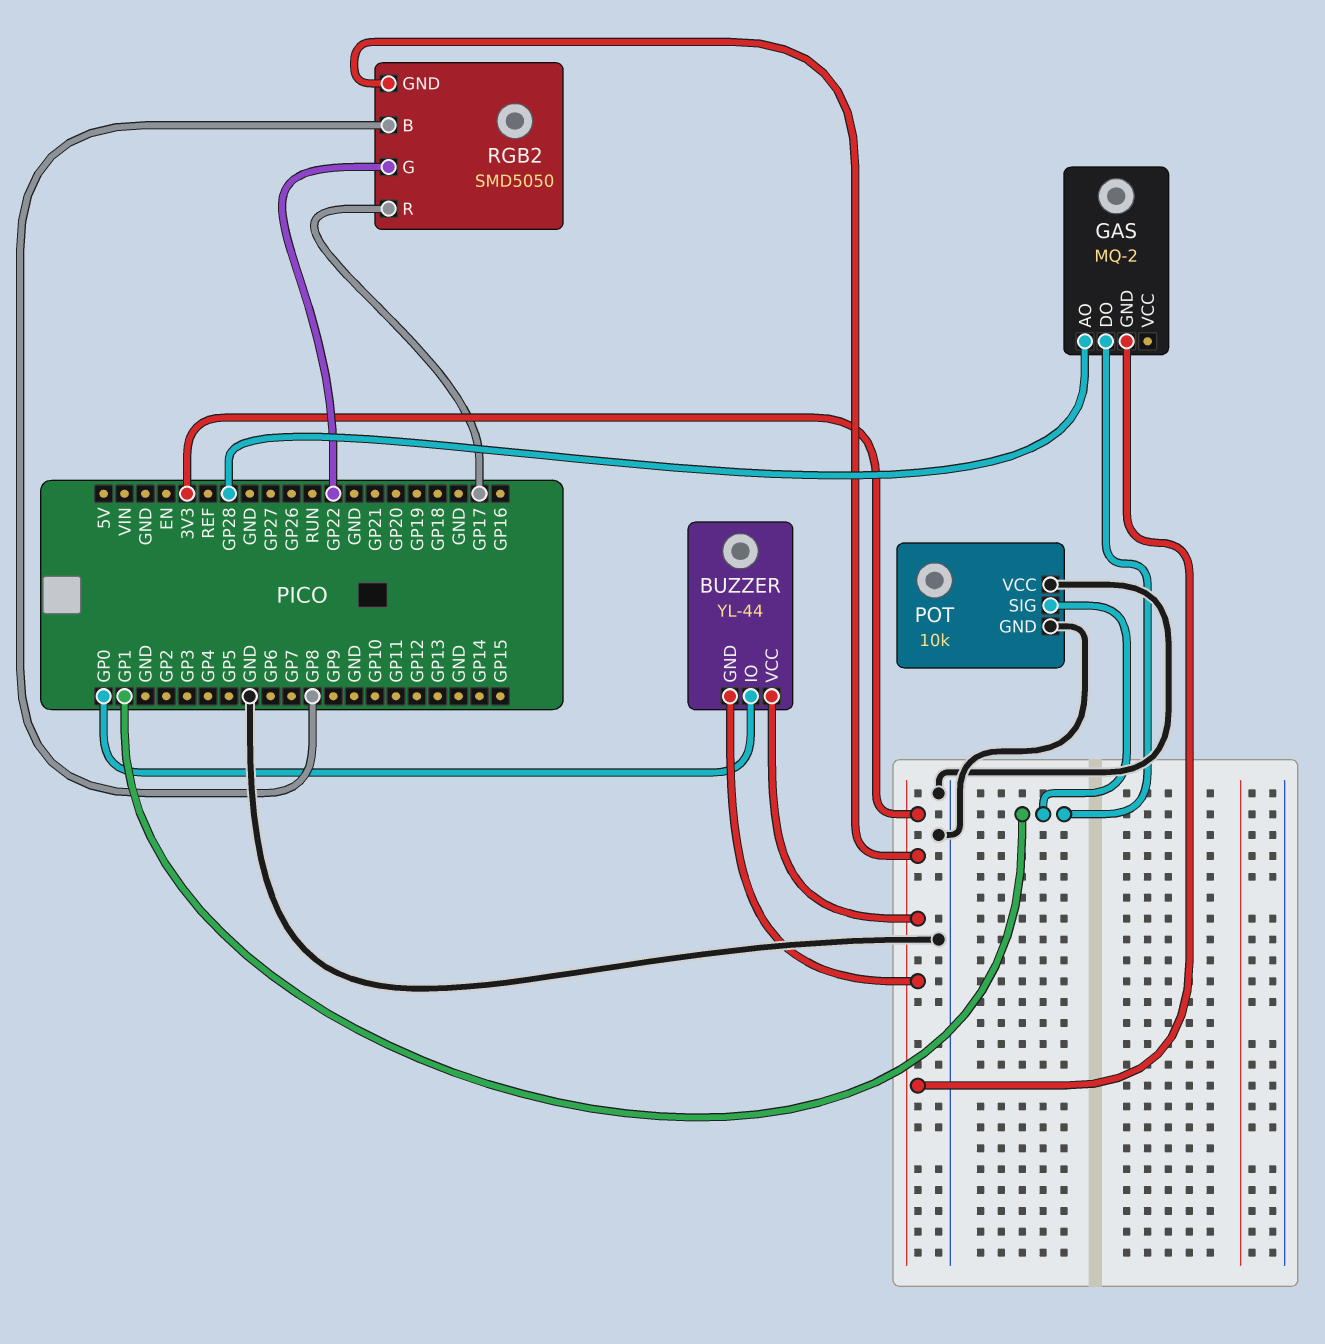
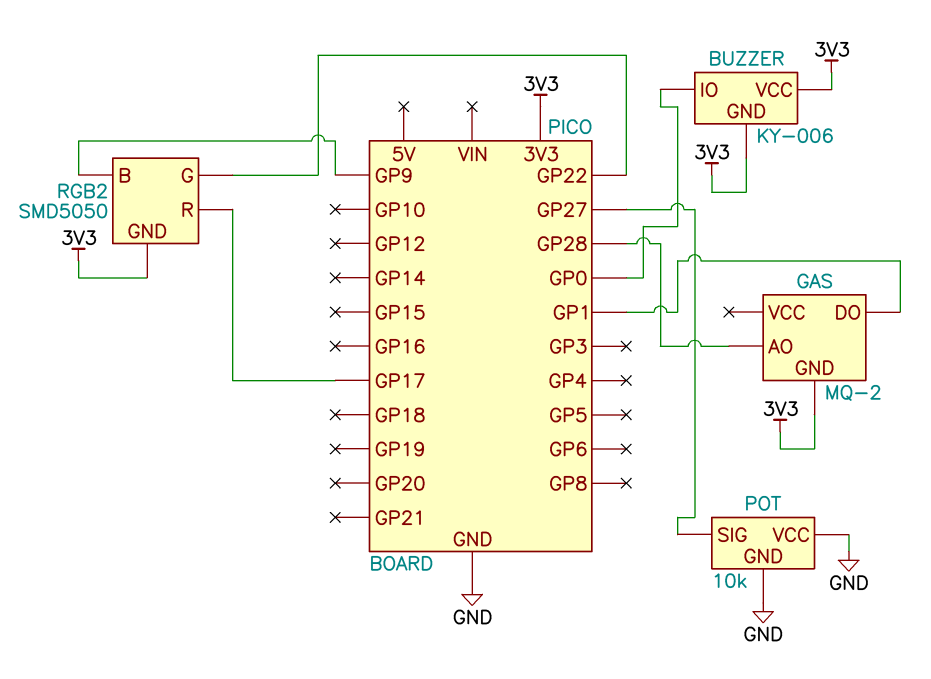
BUZZER: YL-44 -> KY-006
POT pin SIG: GP1 -> GP27
RGB2 pin B: GP8 -> GP9

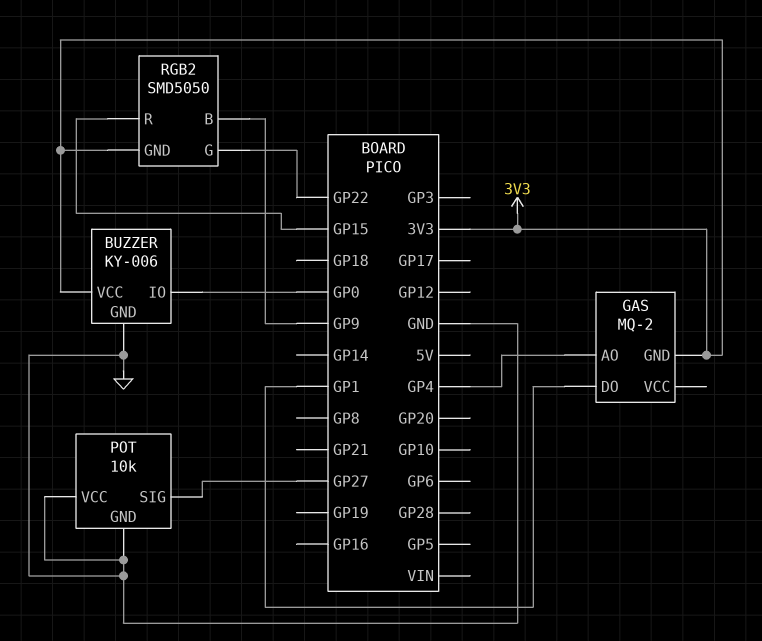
BUZZER pin GND: 3V3 -> GND
GAS pin AO: GP28 -> GP4
RGB2 pin R: GP17 -> GP15

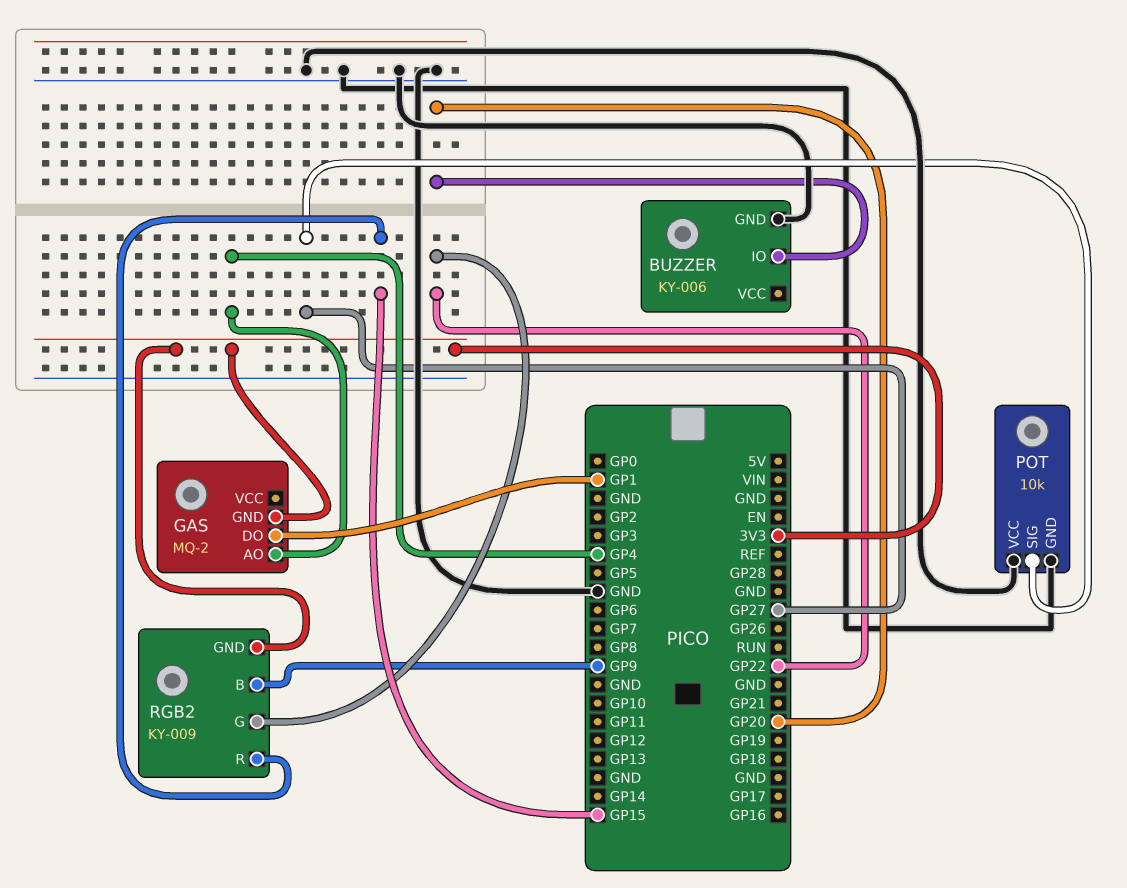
BUZZER pin IO: GP0 -> GP20
BUZZER pin VCC: 3V3 -> none
RGB2: SMD5050 -> KY-009

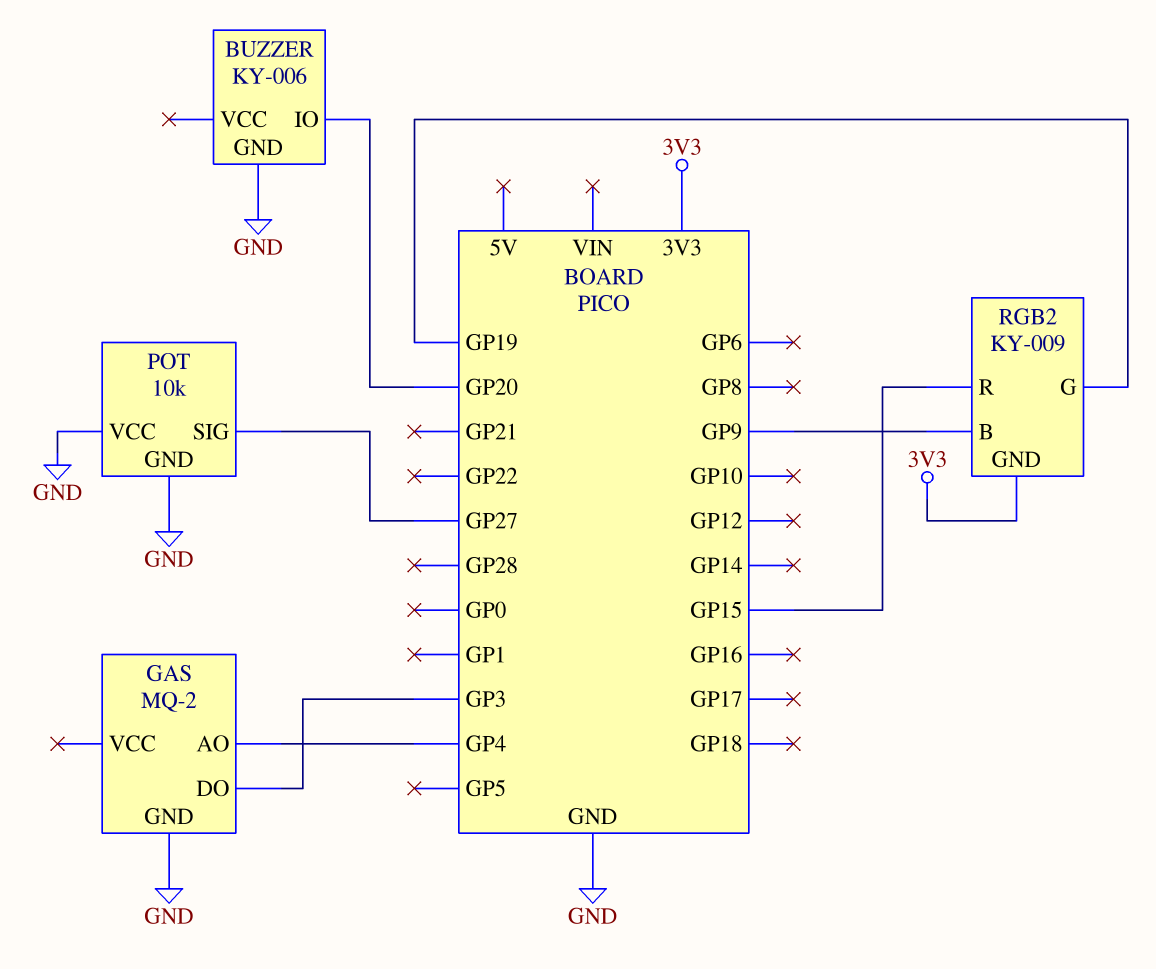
GAS pin DO: GP1 -> GP3
GAS pin GND: 3V3 -> GND
RGB2 pin G: GP22 -> GP19

